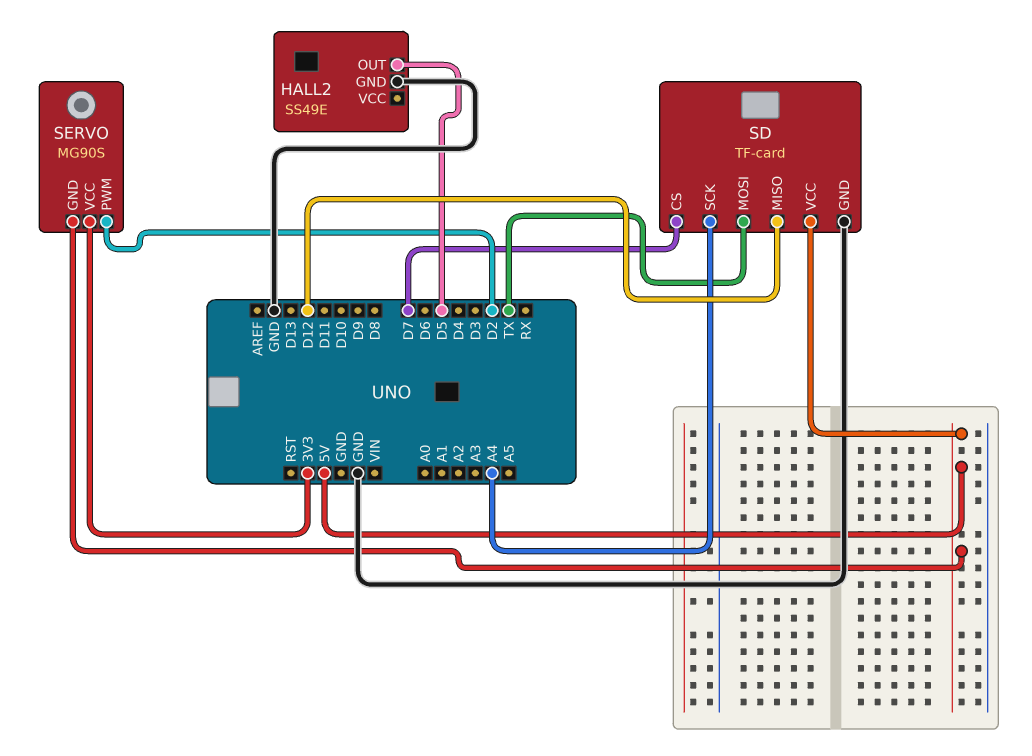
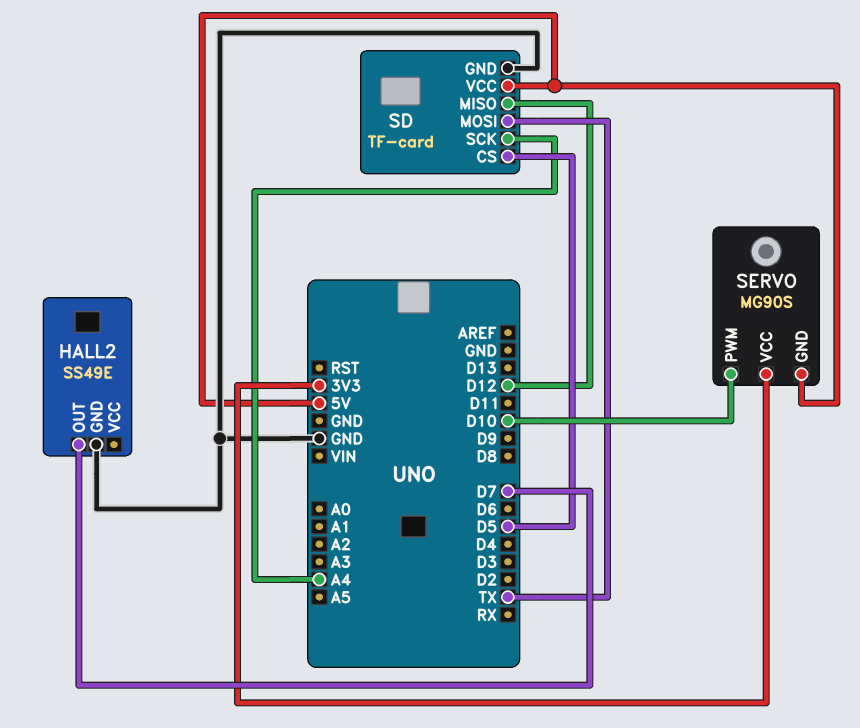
HALL2 pin OUT: D5 -> D7
SD pin CS: D7 -> D5
SERVO pin PWM: D2 -> D10

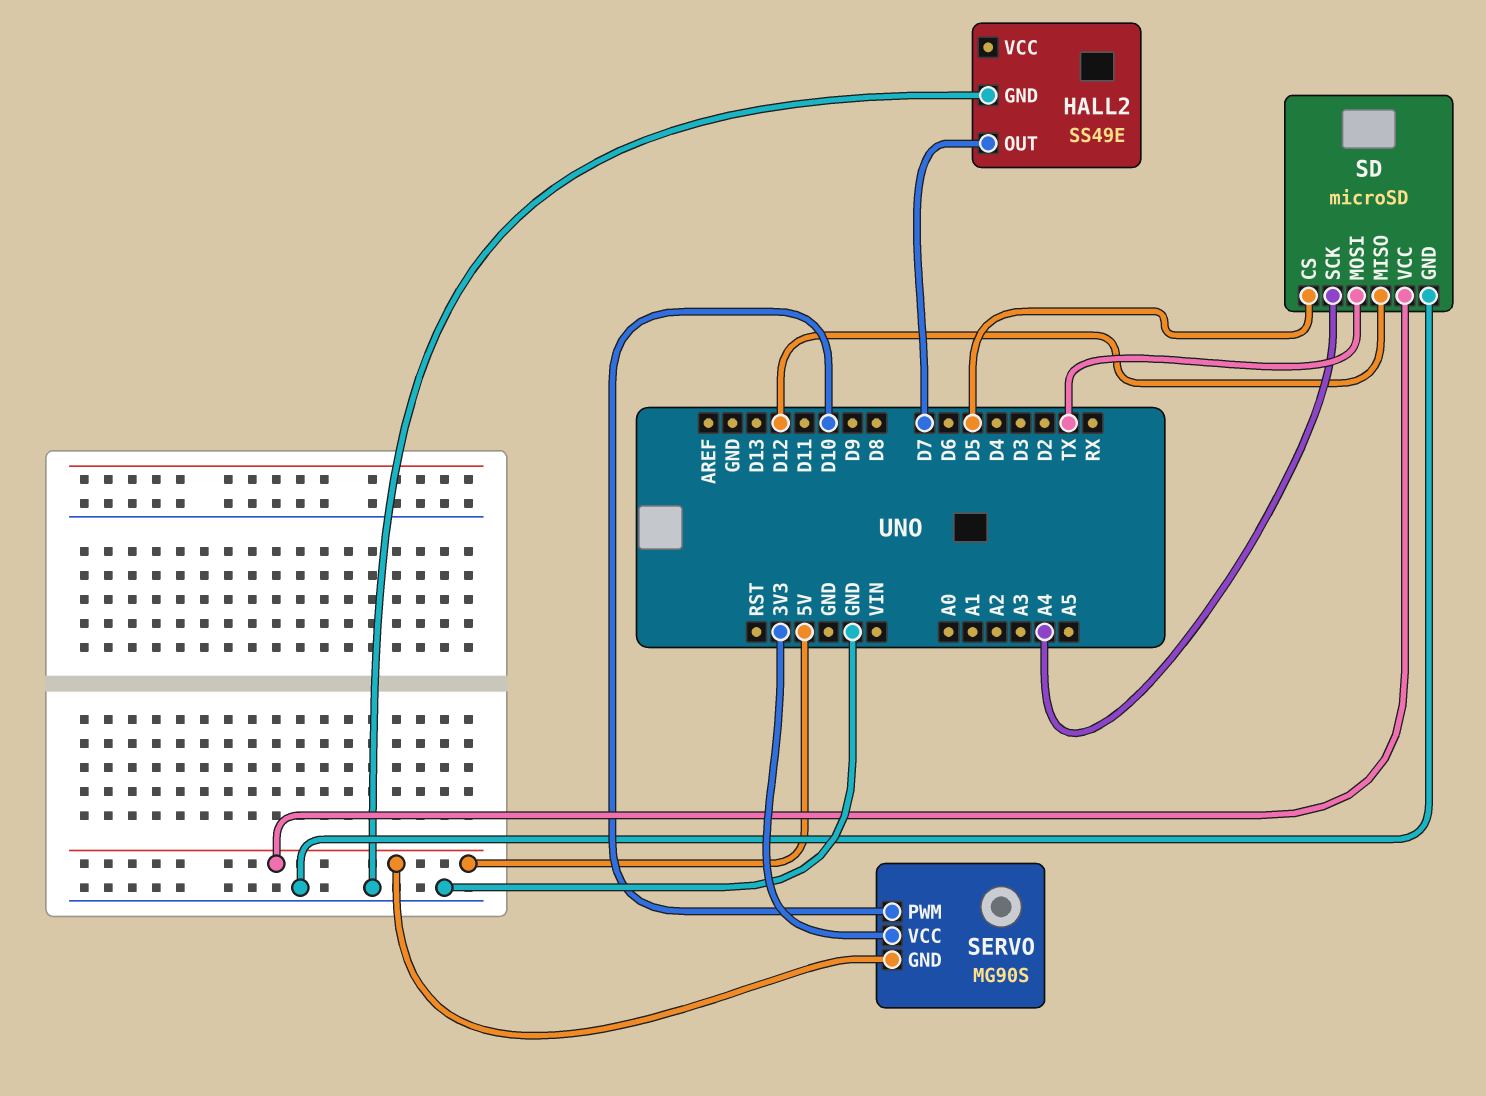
SD: TF-card -> microSD

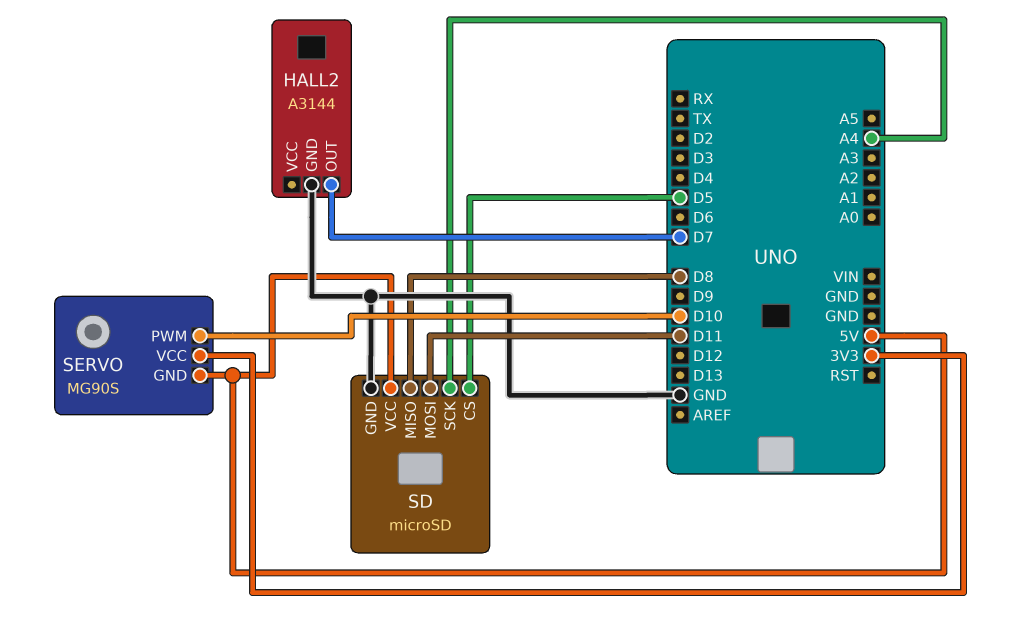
HALL2: SS49E -> A3144
SD pin MISO: D12 -> D8
SD pin MOSI: TX -> D11

